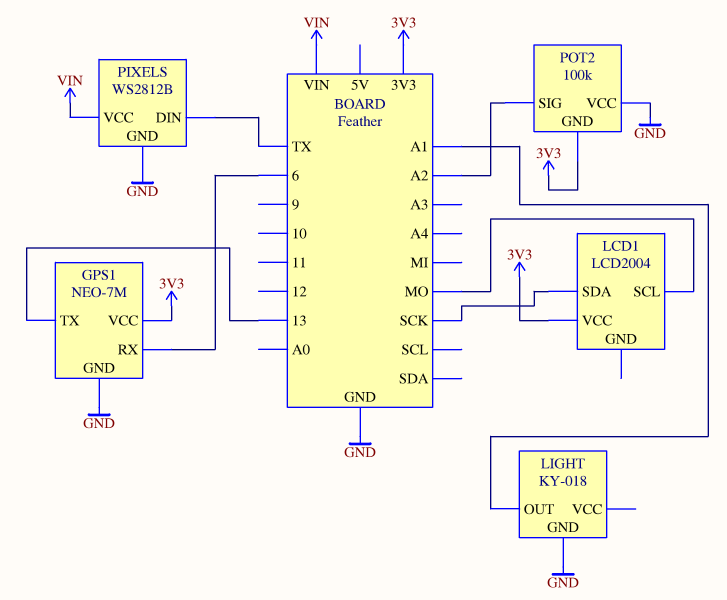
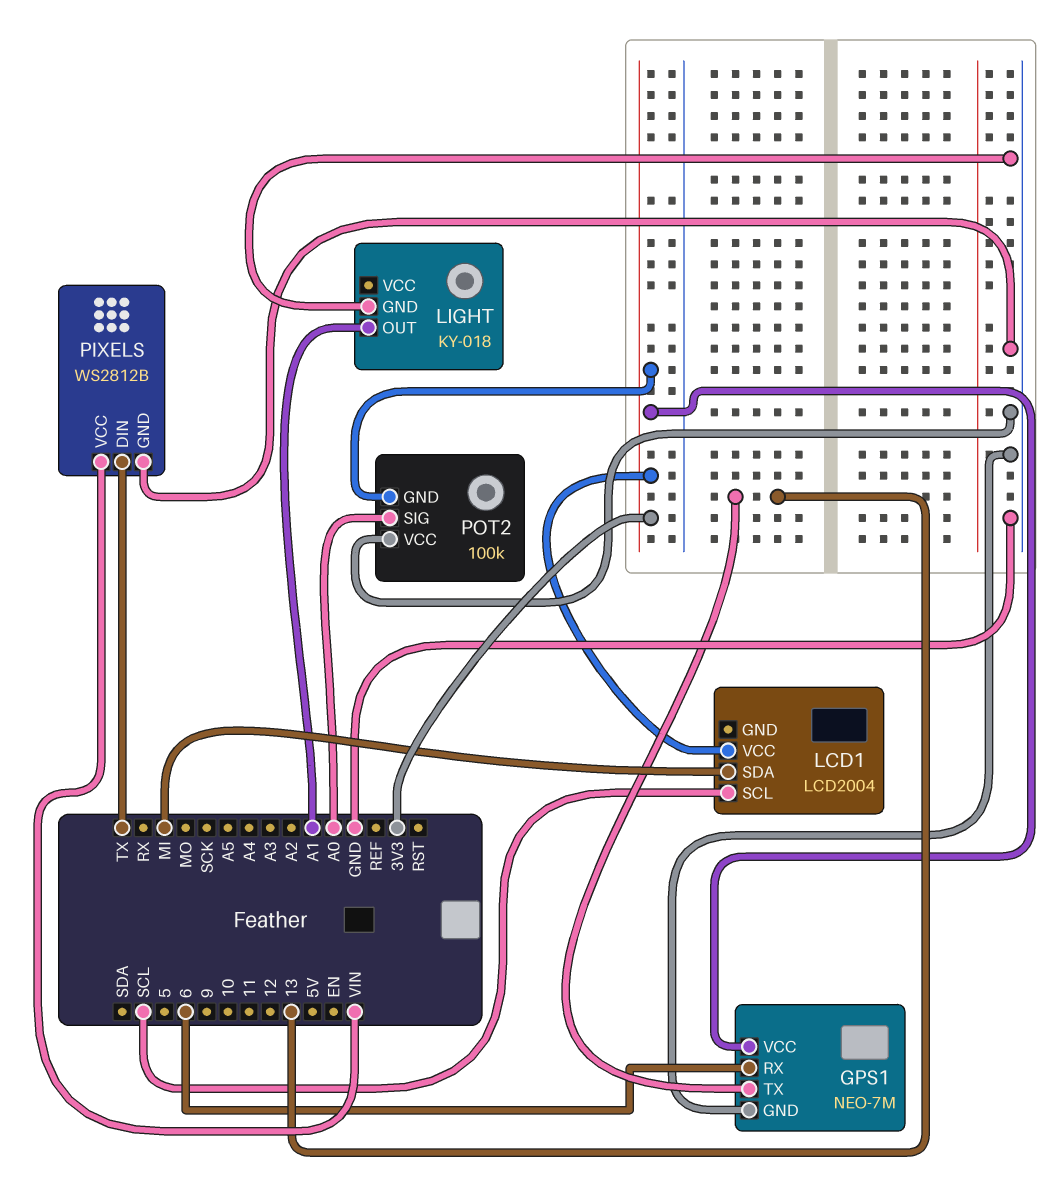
LCD1 pin SCL: MO -> SCL
LCD1 pin SDA: SCK -> MI
POT2 pin SIG: A2 -> A0

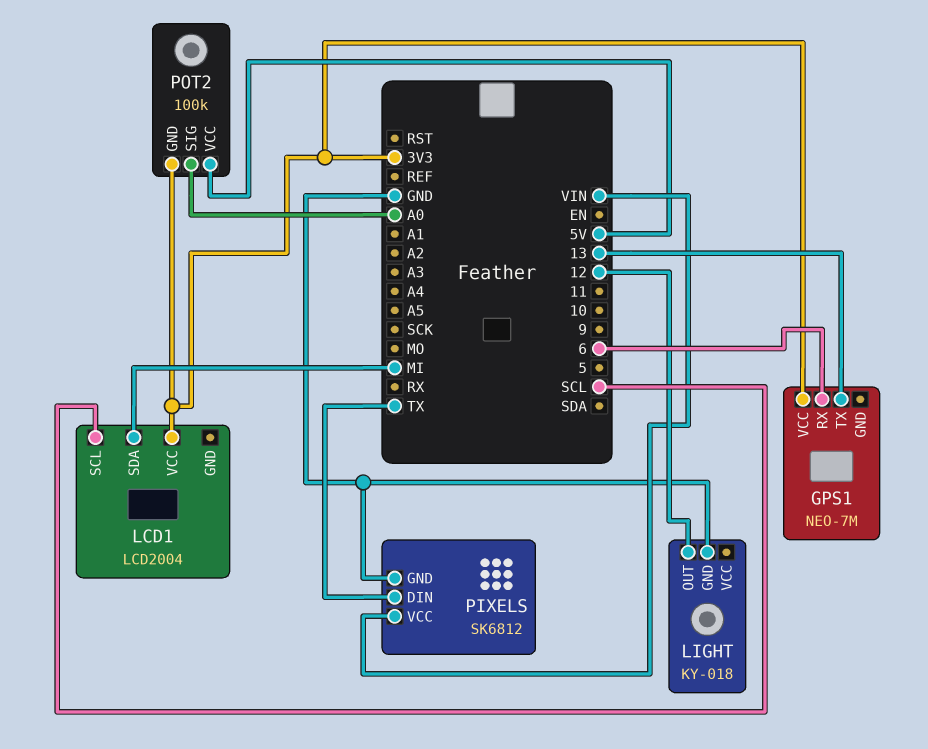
GPS1 pin GND: GND -> none
LIGHT pin OUT: A1 -> 12
PIXELS: WS2812B -> SK6812
POT2 pin VCC: GND -> 5V

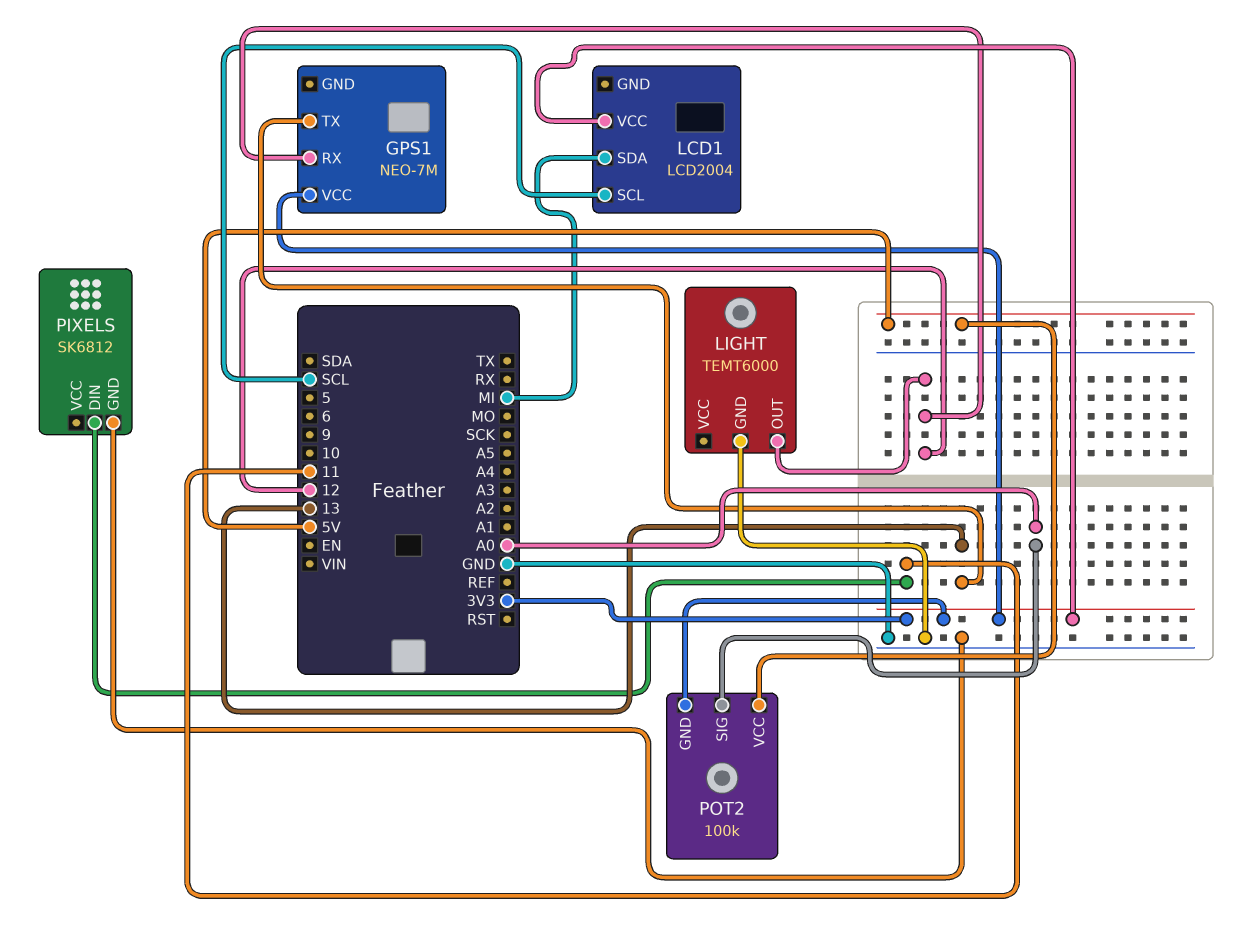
GPS1 pin RX: 6 -> 12
LIGHT: KY-018 -> TEMT6000
PIXELS pin DIN: TX -> 11
PIXELS pin VCC: VIN -> none

